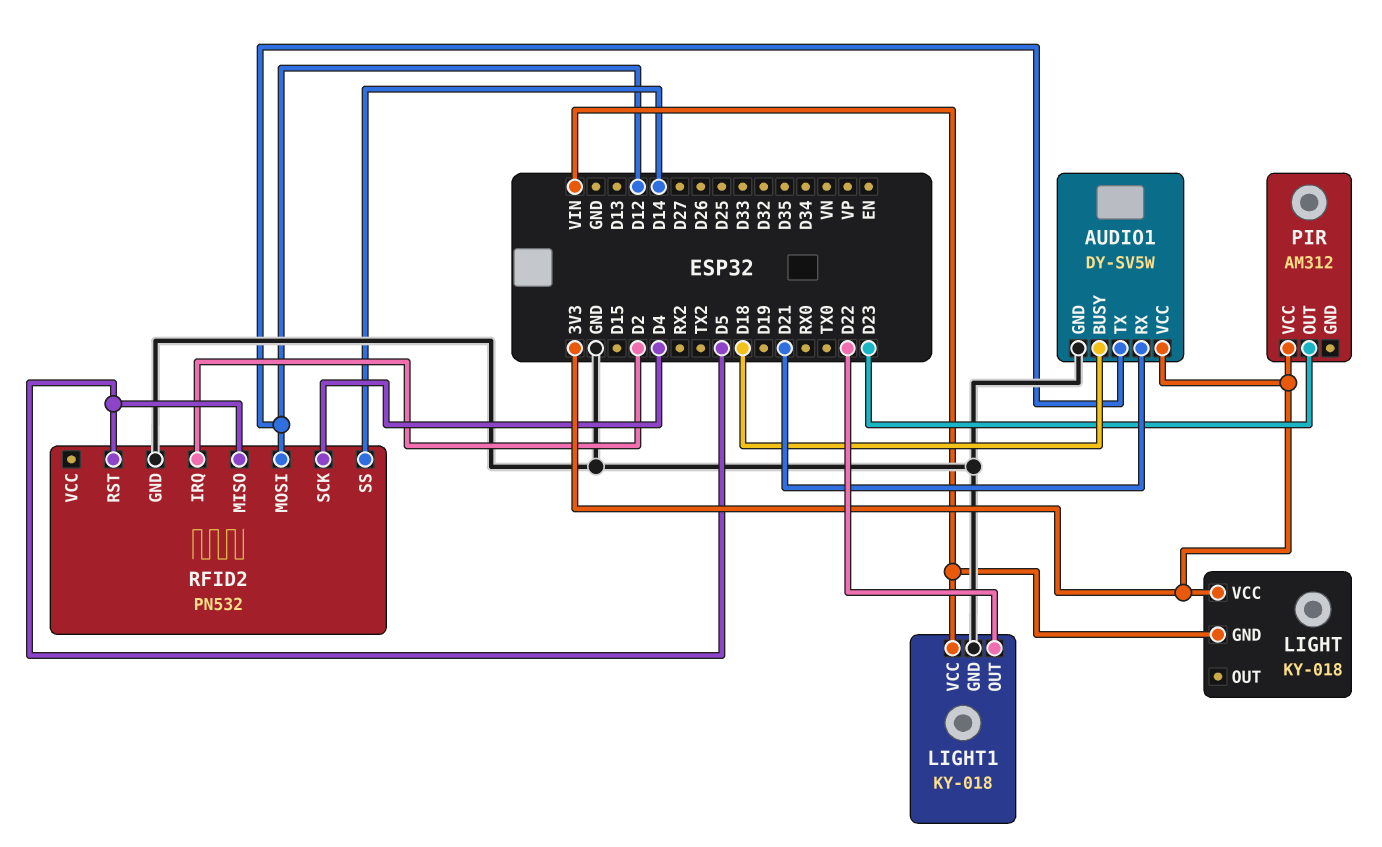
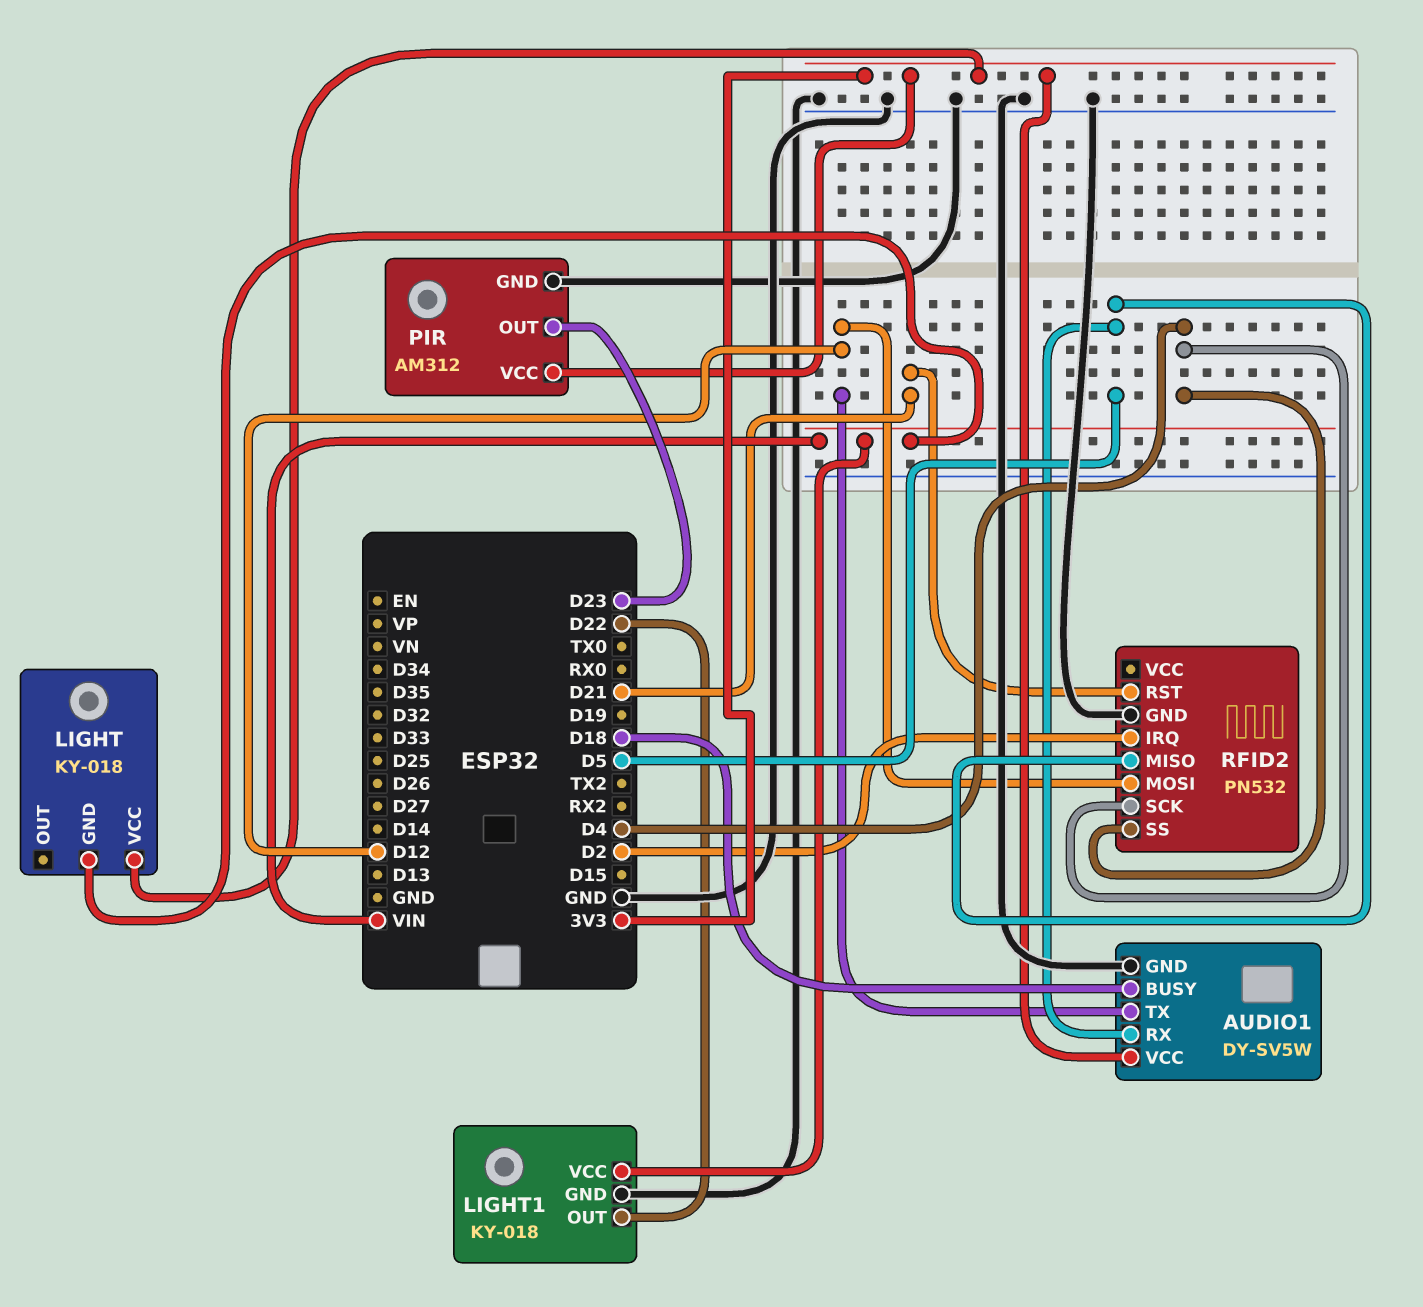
AUDIO1 pin RX: D21 -> D5
PIR pin GND: none -> GND
RFID2 pin RST: D5 -> D21
RFID2 pin SS: D14 -> D4

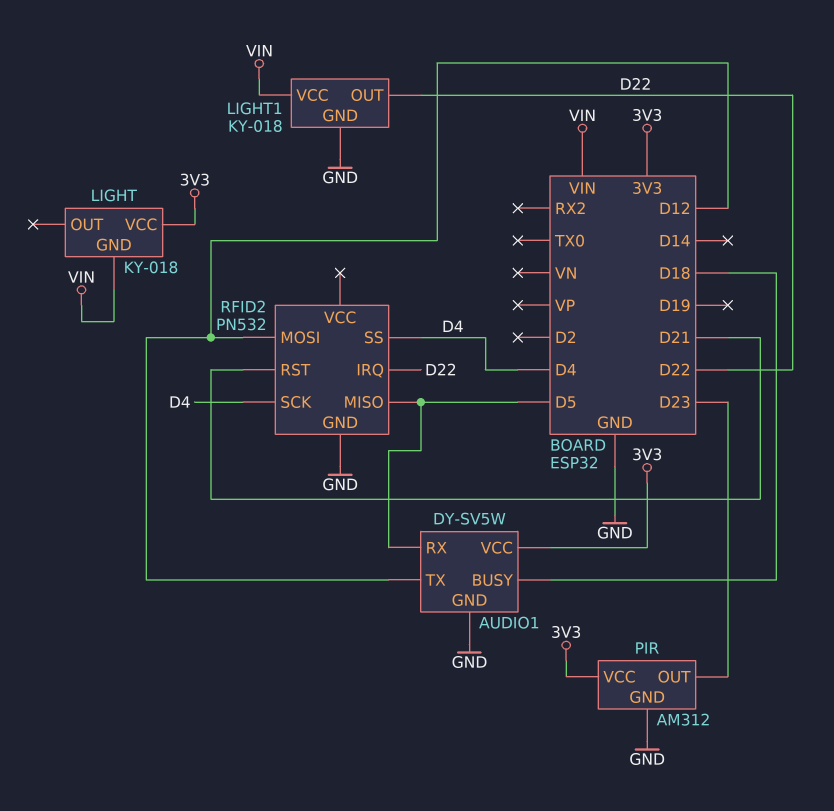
RFID2 pin IRQ: D2 -> D22

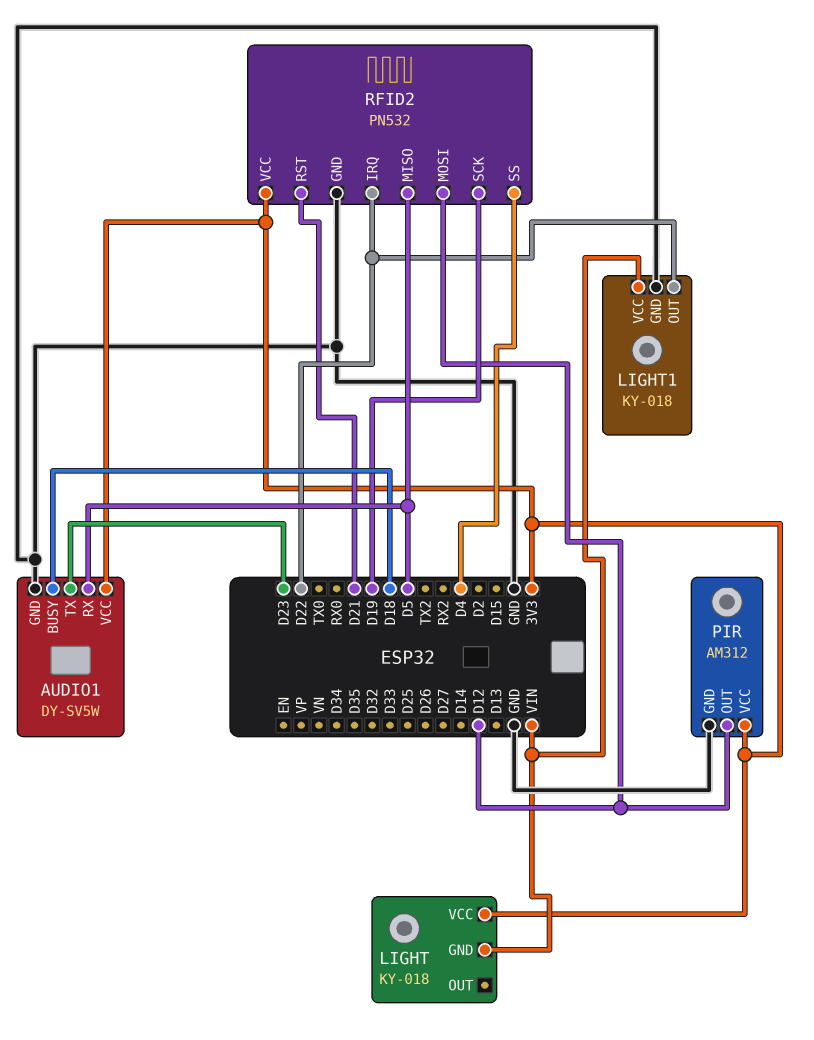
AUDIO1 pin TX: D12 -> D23
PIR pin OUT: D23 -> D12
RFID2 pin SCK: D4 -> D19
RFID2 pin VCC: none -> 3V3

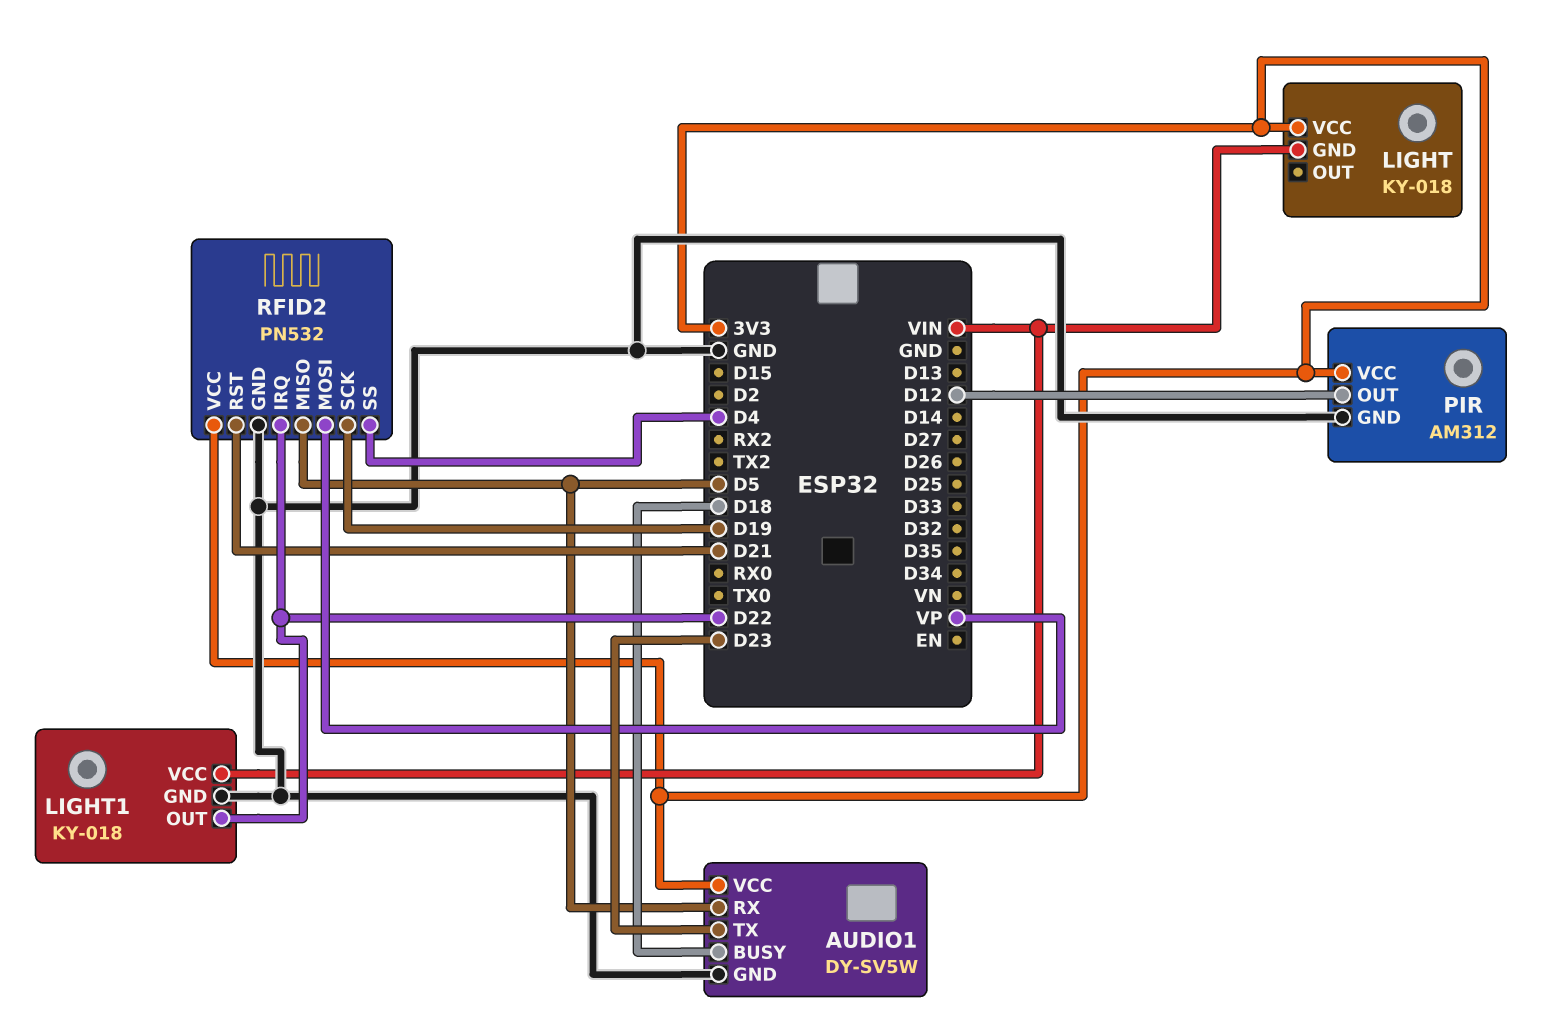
RFID2 pin MOSI: D12 -> VP

